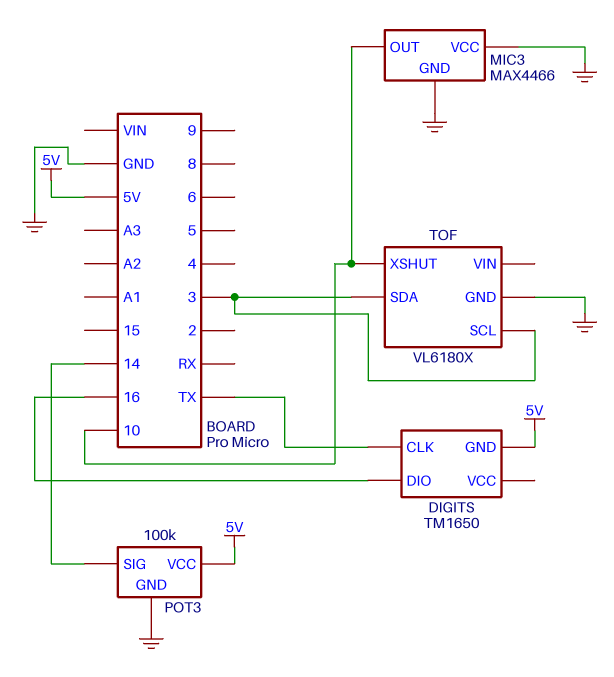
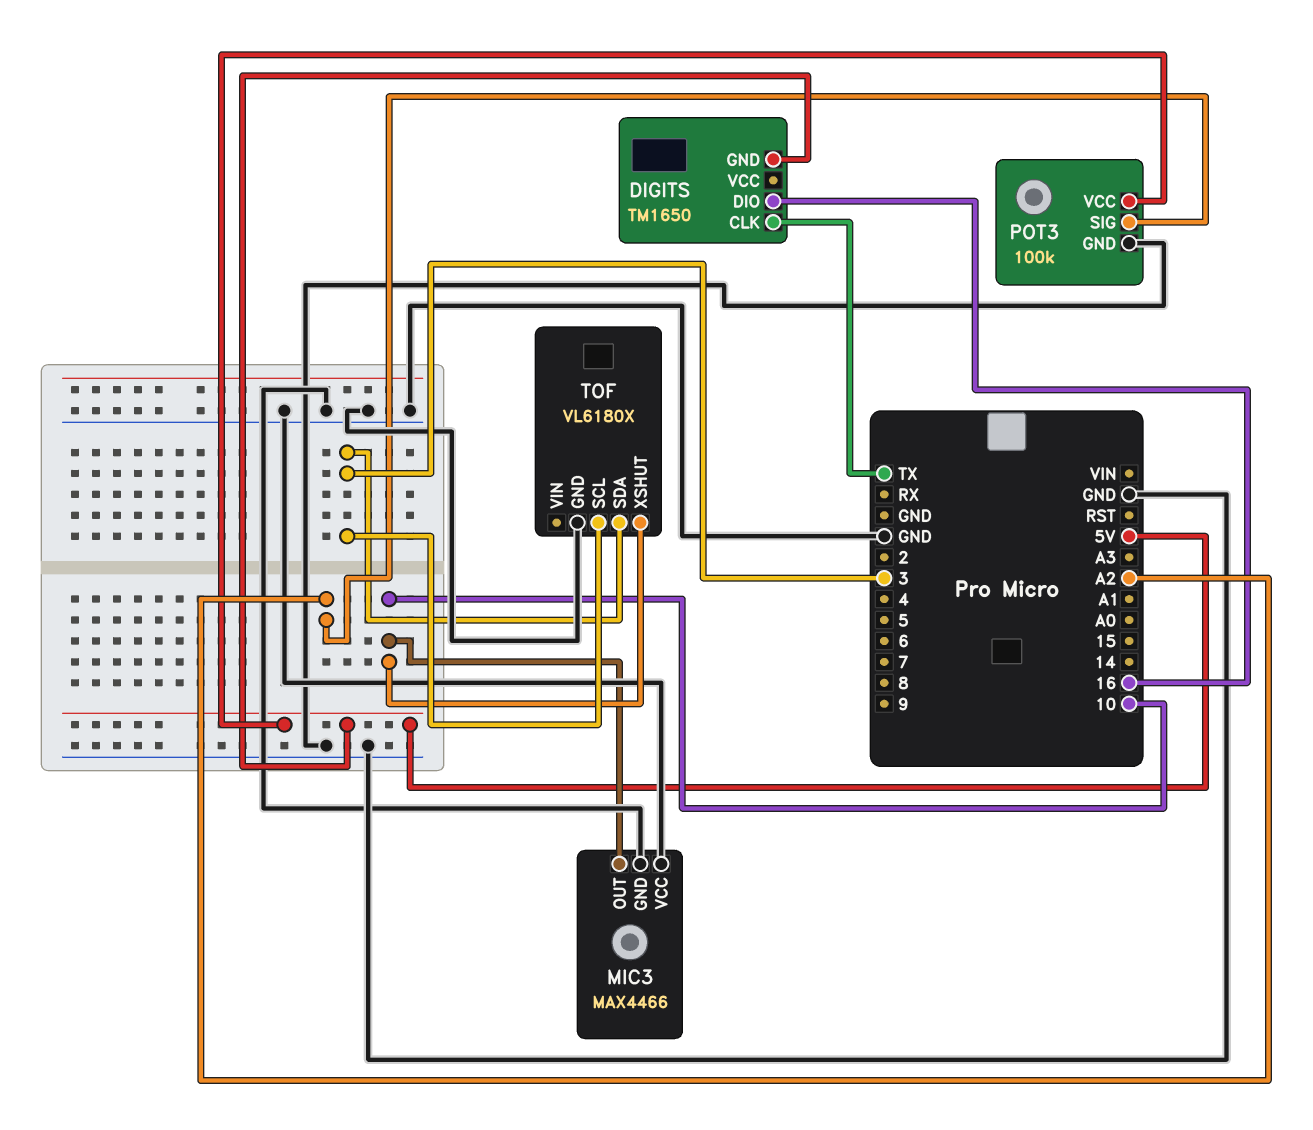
POT3 pin SIG: 14 -> A2

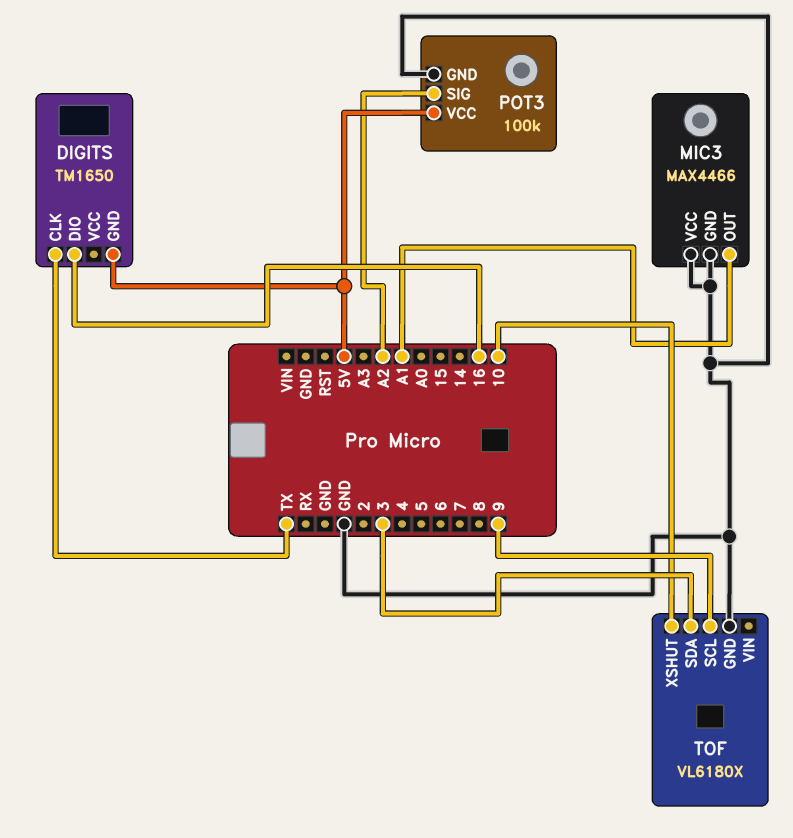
MIC3 pin OUT: 10 -> A1
TOF pin SCL: 3 -> 9

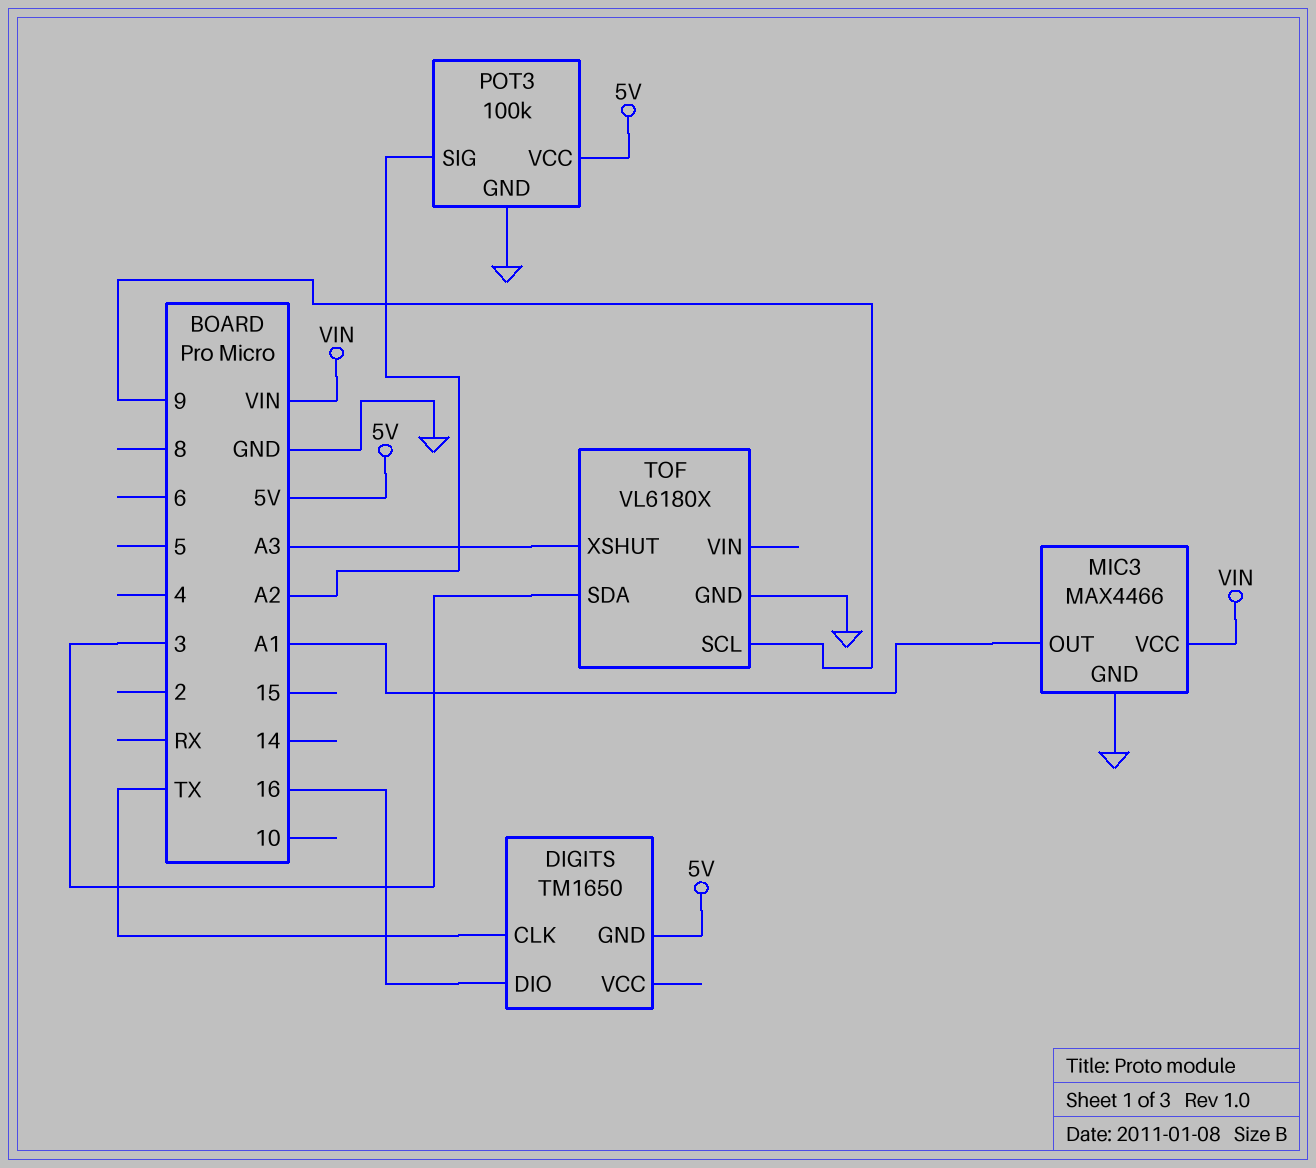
MIC3 pin VCC: GND -> VIN
TOF pin XSHUT: 10 -> A3

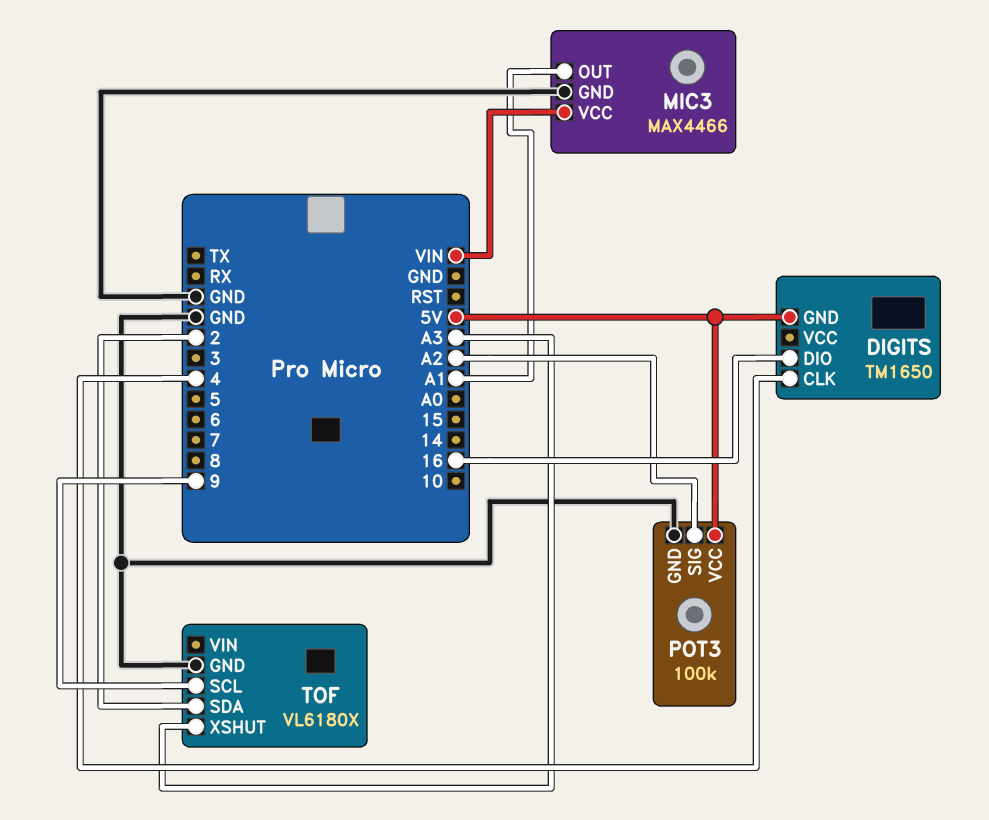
DIGITS pin CLK: TX -> 4
TOF pin SDA: 3 -> 2

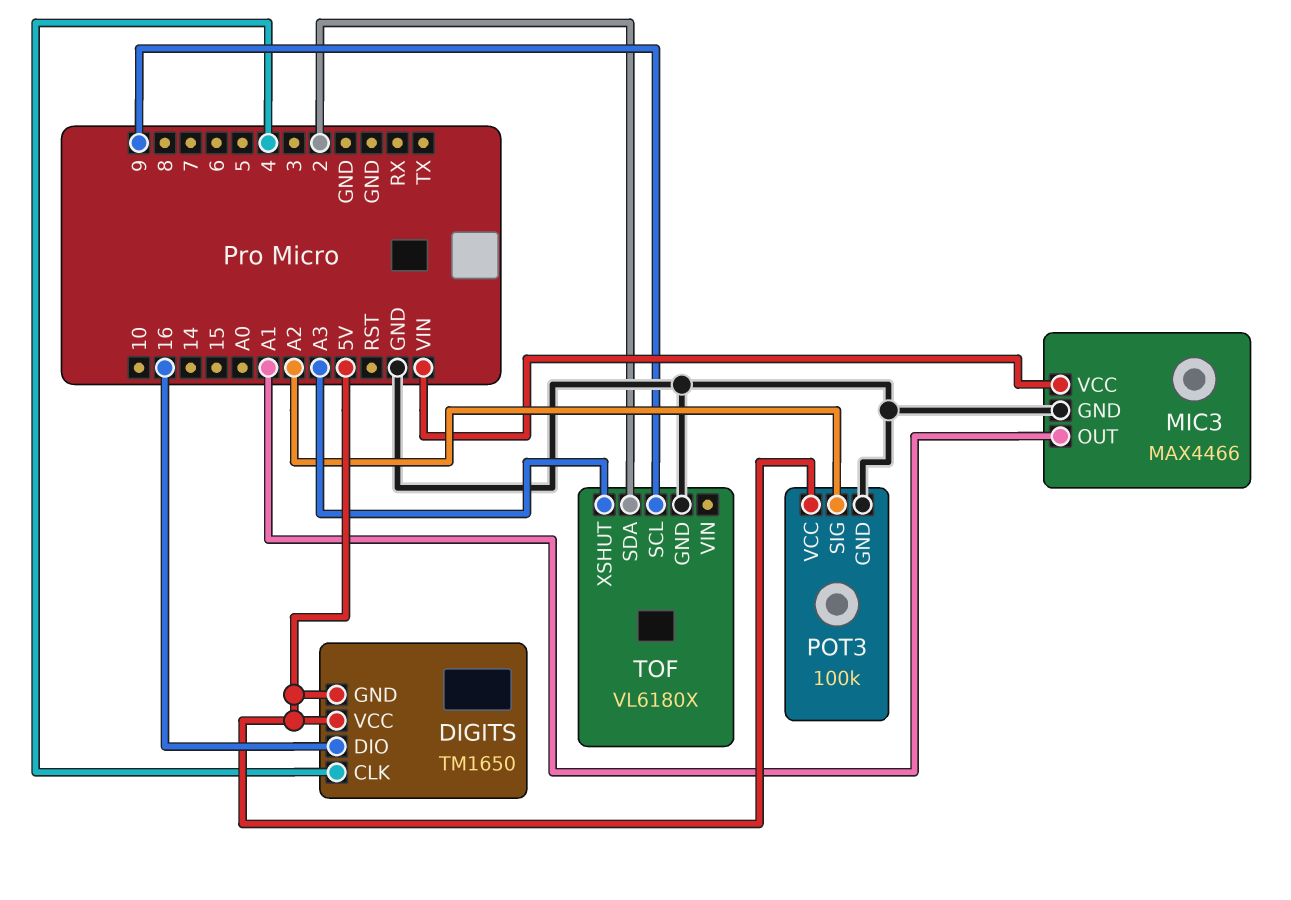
DIGITS pin VCC: none -> 5V

